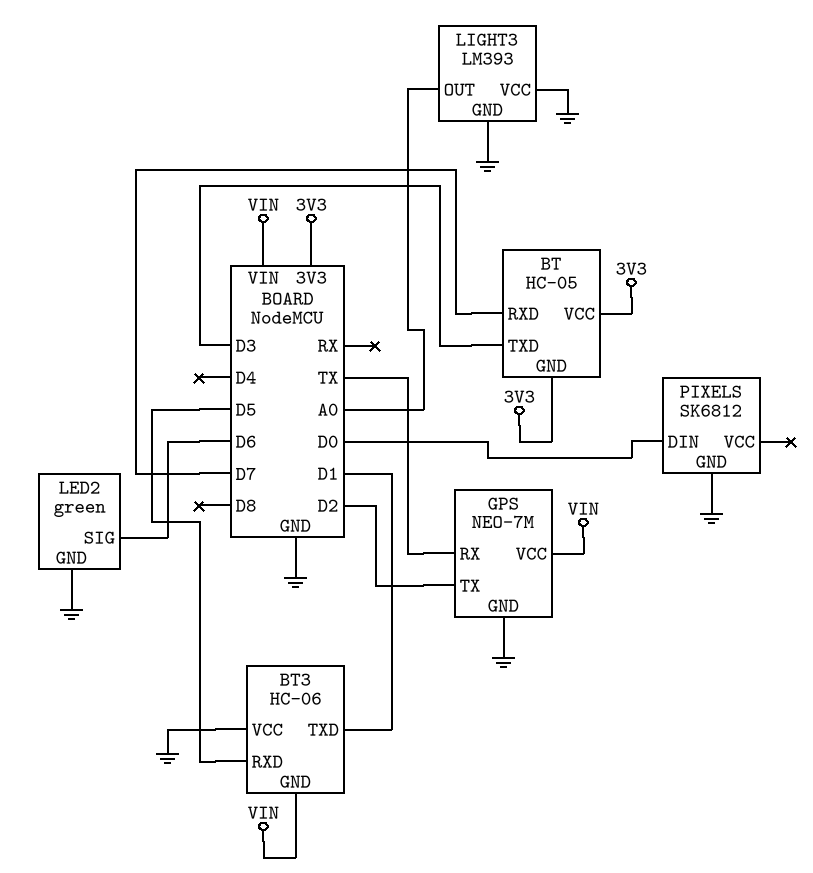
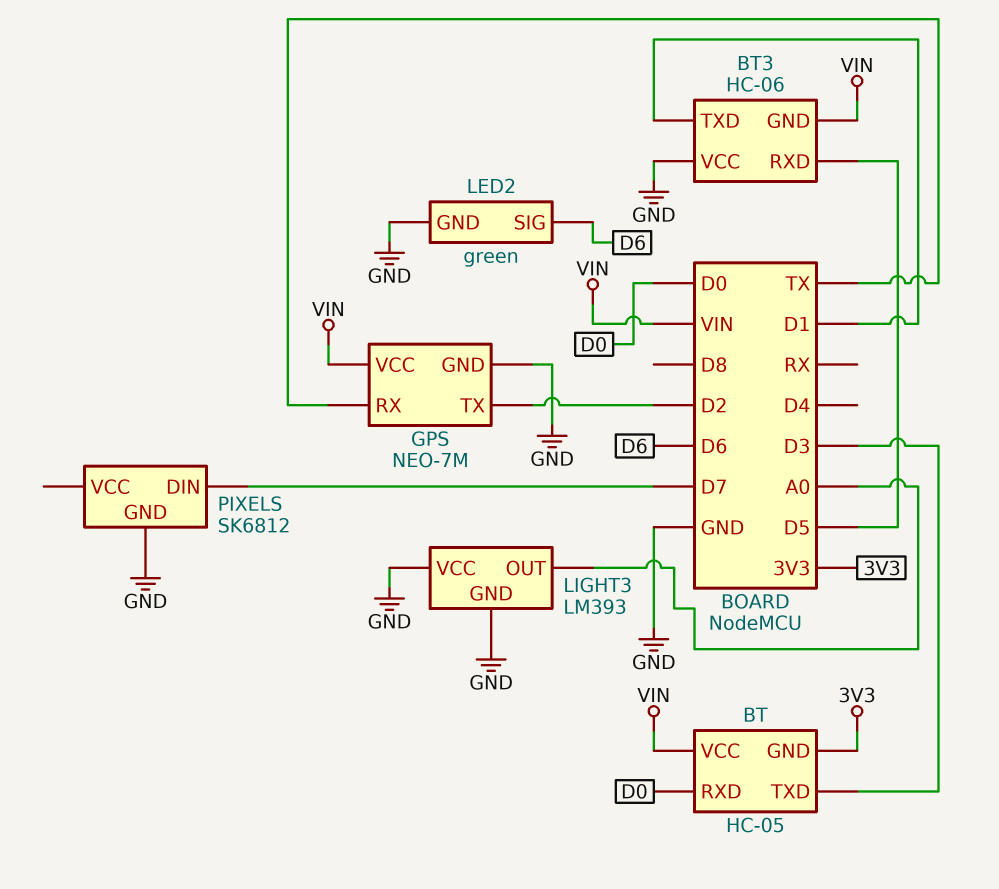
BT pin RXD: D7 -> D0
BT pin VCC: 3V3 -> VIN
PIXELS pin DIN: D0 -> D7

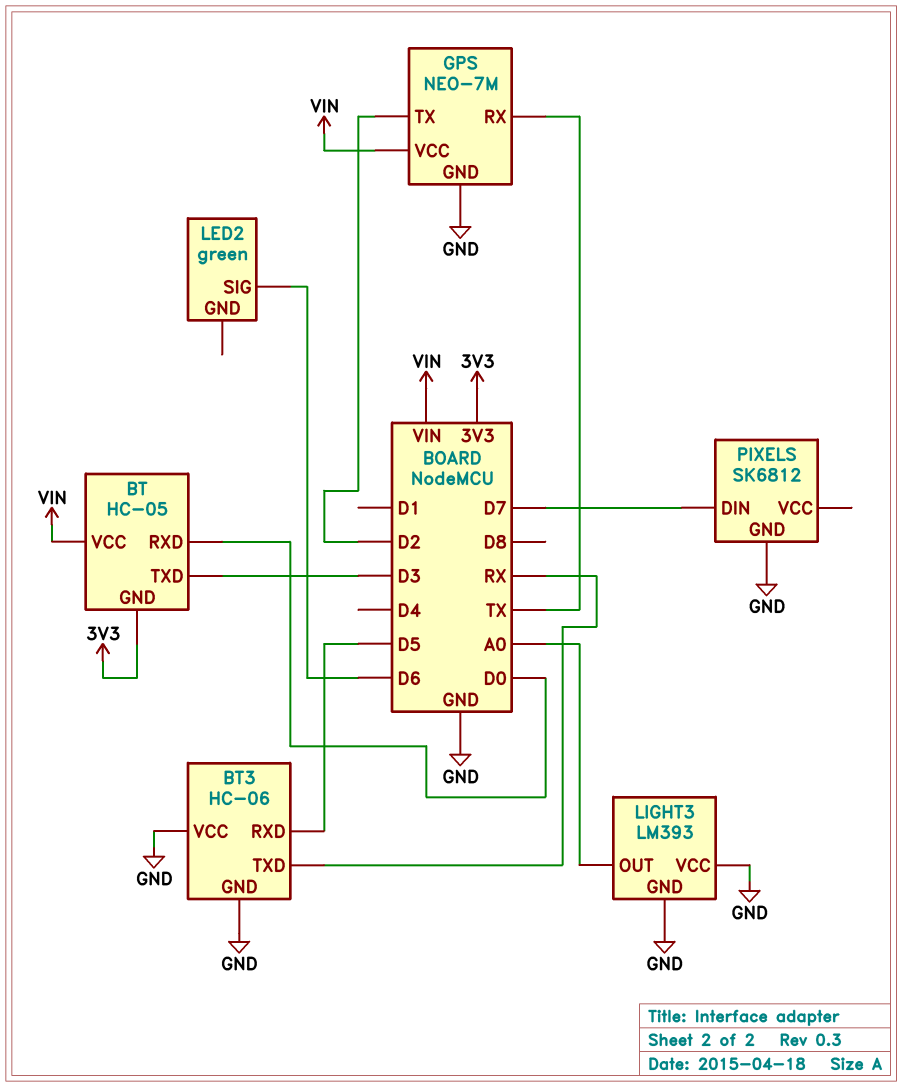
BT3 pin GND: VIN -> GND
BT3 pin TXD: D1 -> RX
LED2 pin GND: GND -> none

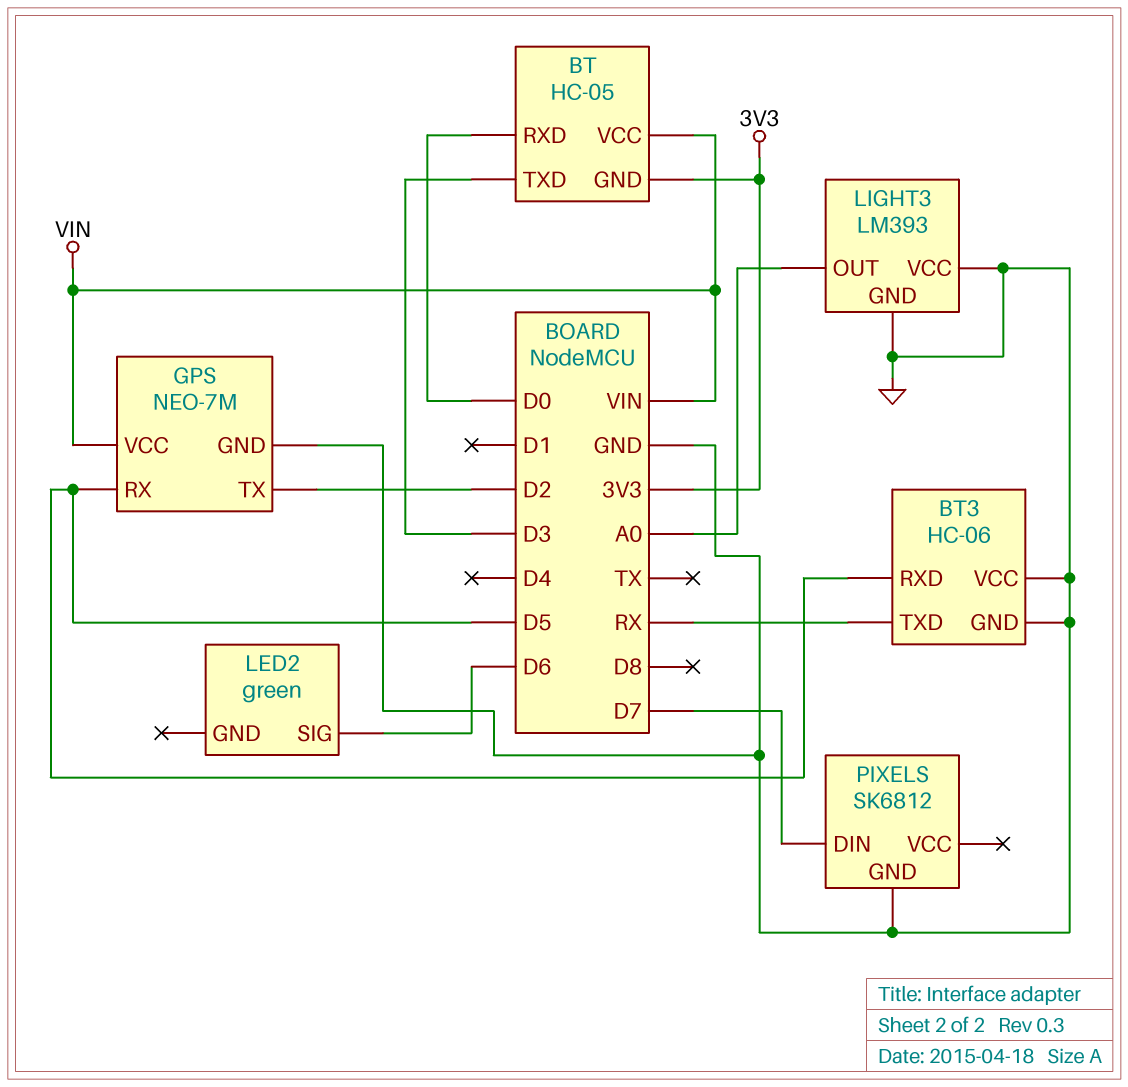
GPS pin RX: TX -> D5

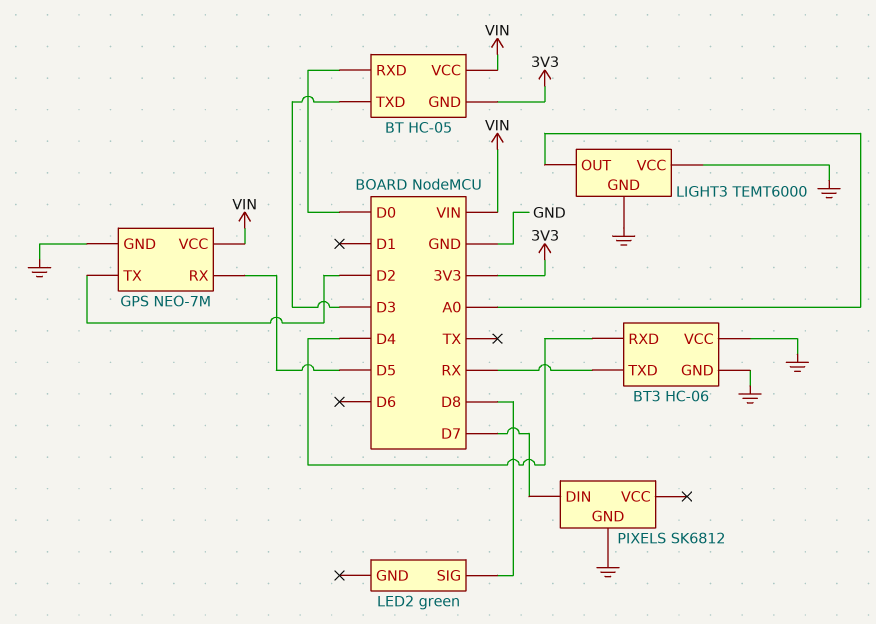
BT3 pin RXD: D5 -> D4
LED2 pin SIG: D6 -> D8
LIGHT3: LM393 -> TEMT6000

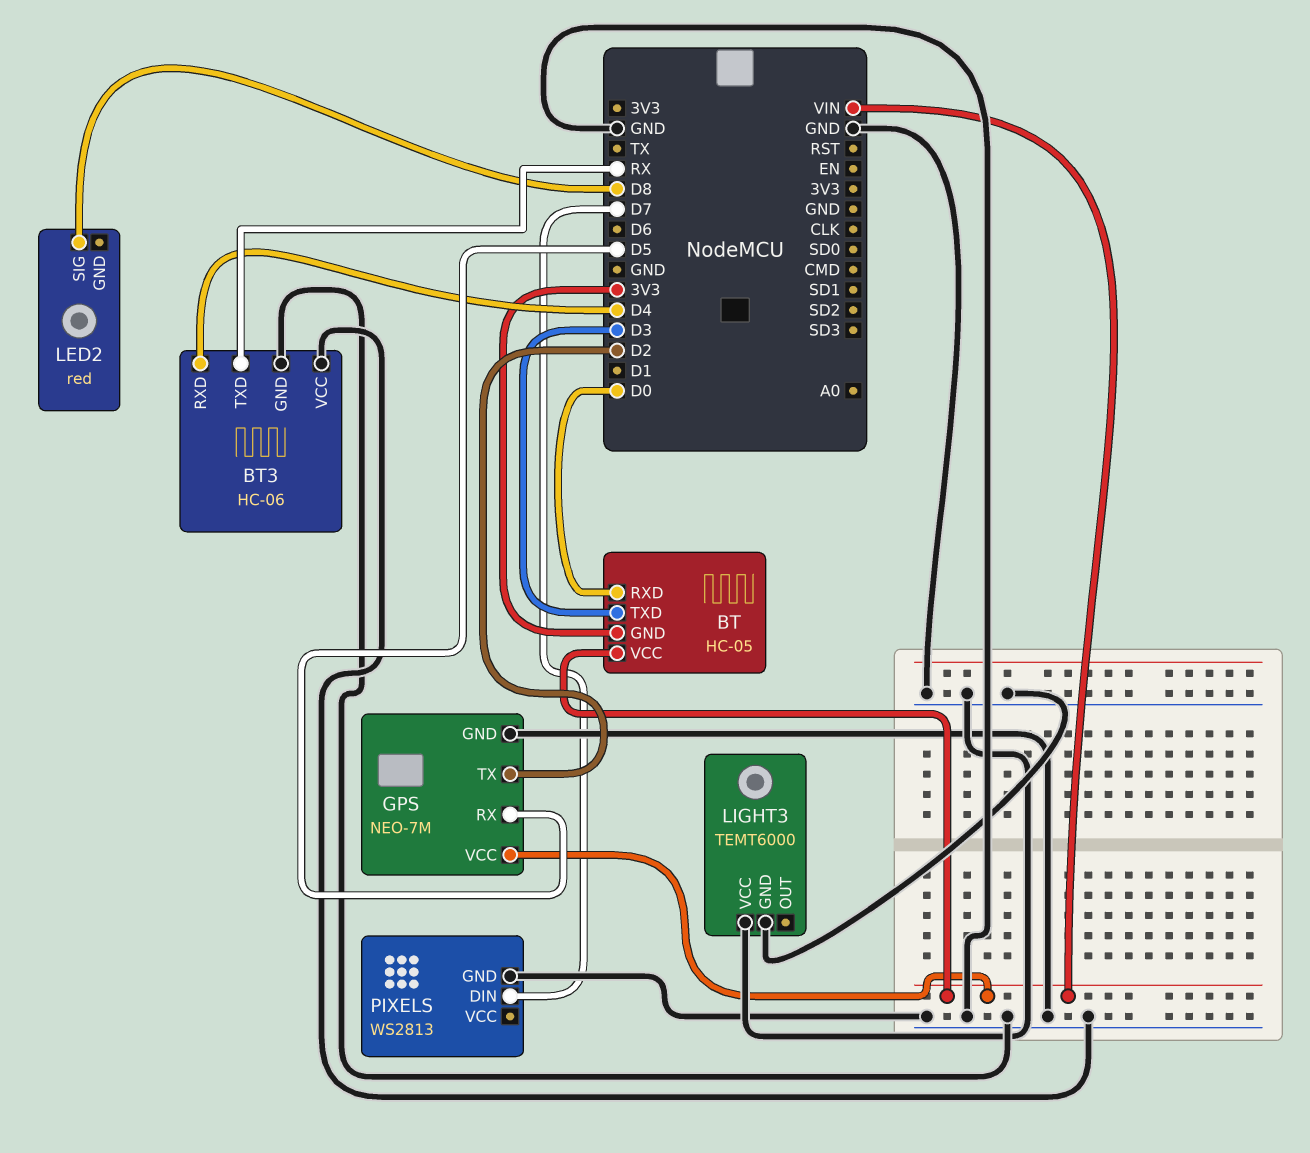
LED2: green -> red
LIGHT3 pin OUT: A0 -> none
PIXELS: SK6812 -> WS2813

